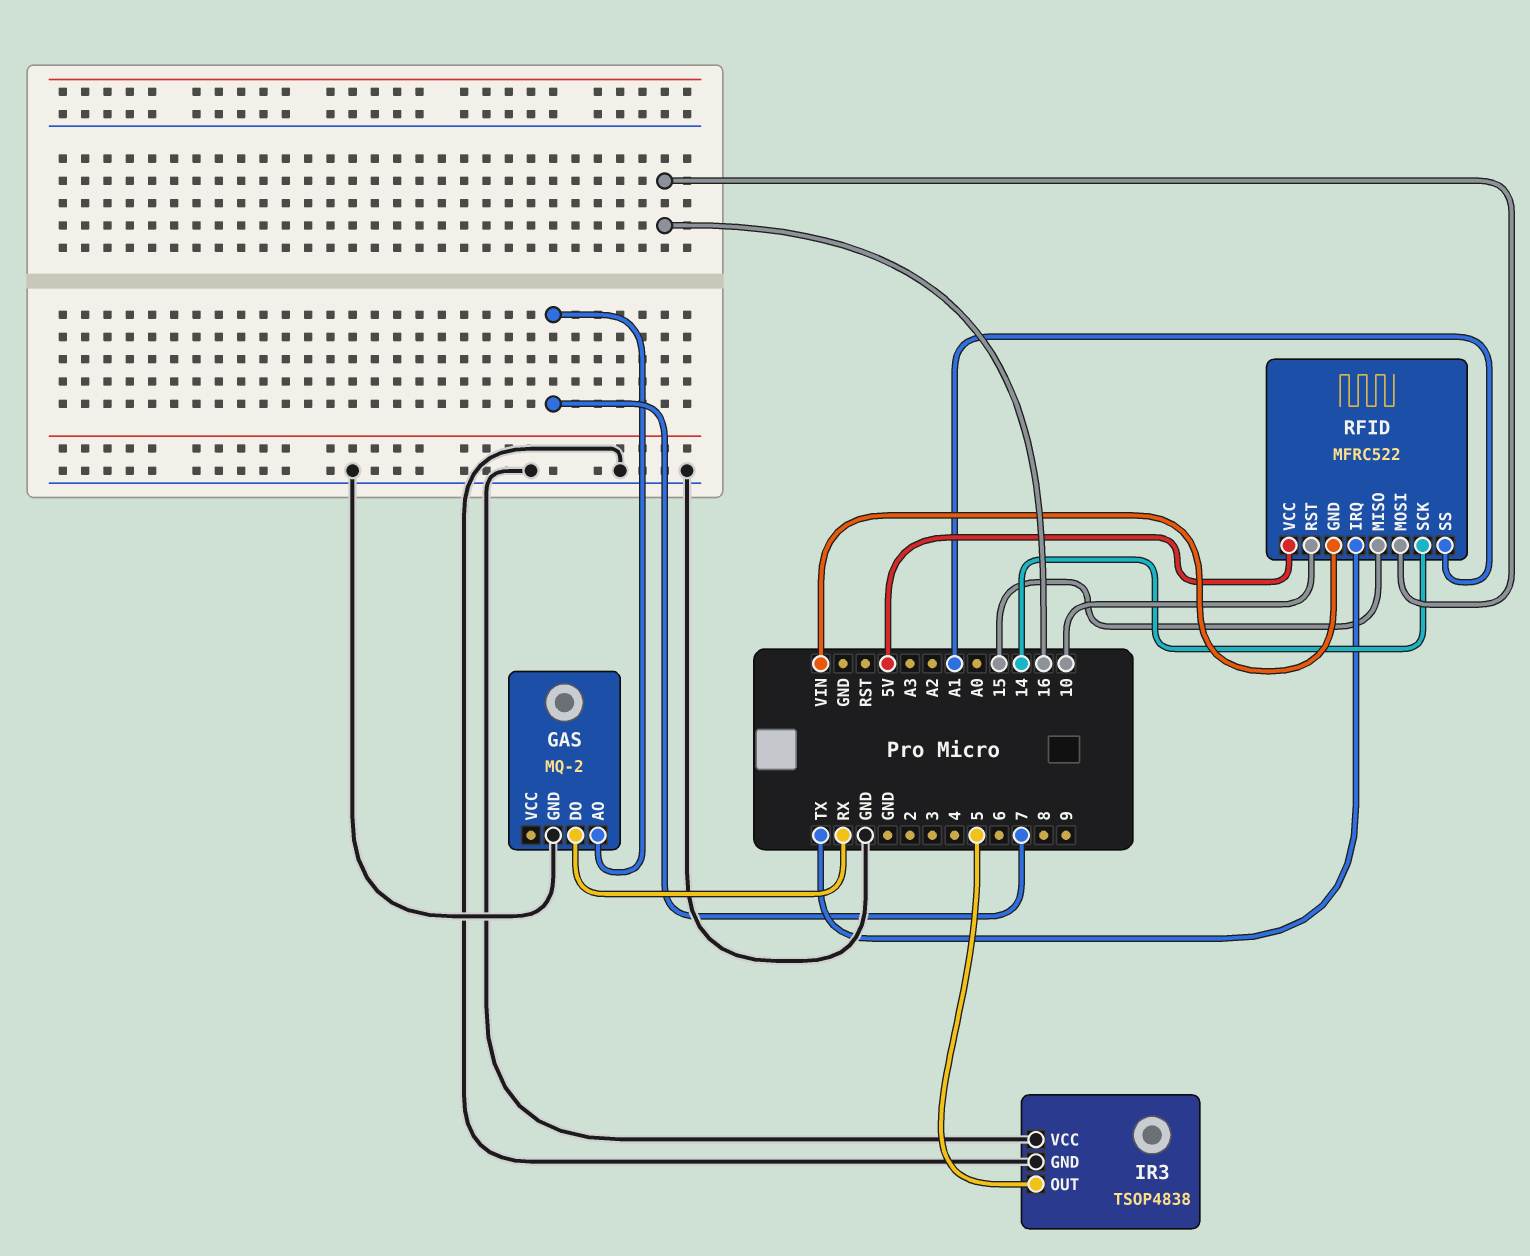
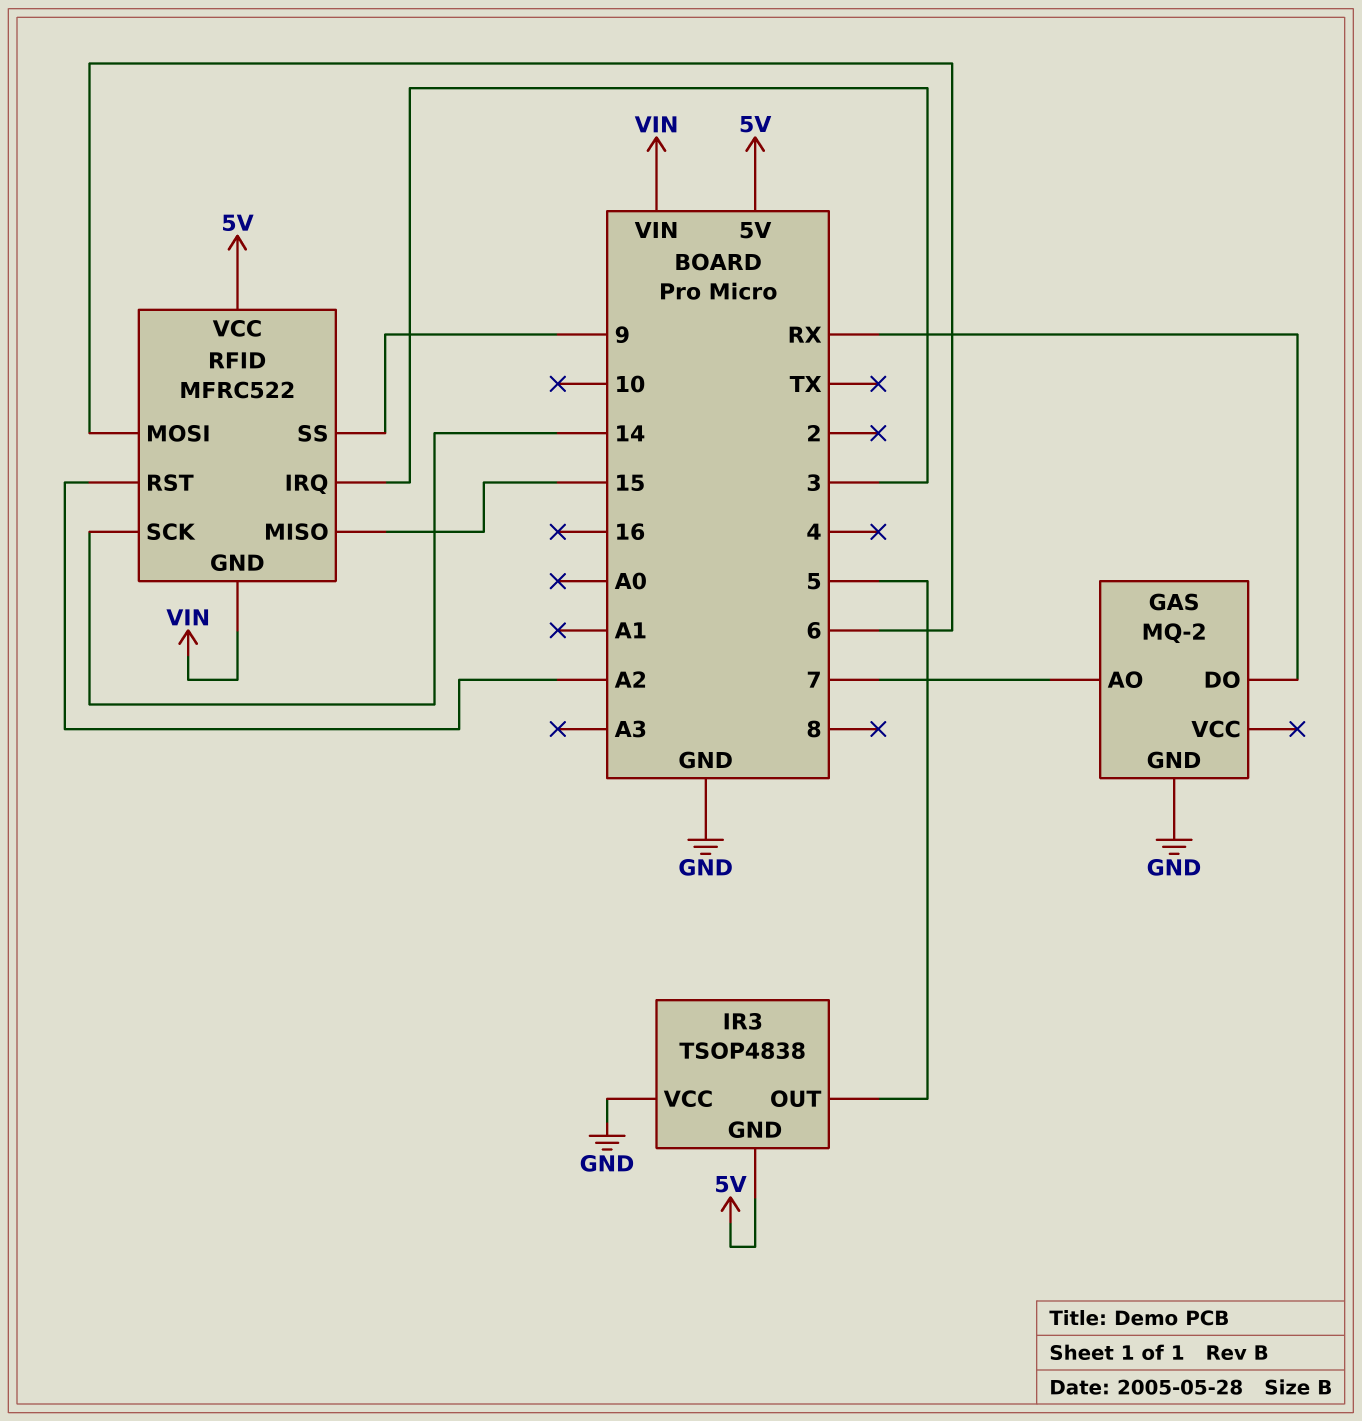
IR3 pin GND: GND -> 5V
RFID pin IRQ: TX -> 3
RFID pin MOSI: 16 -> 6
RFID pin RST: 10 -> A2
RFID pin SS: A1 -> 9

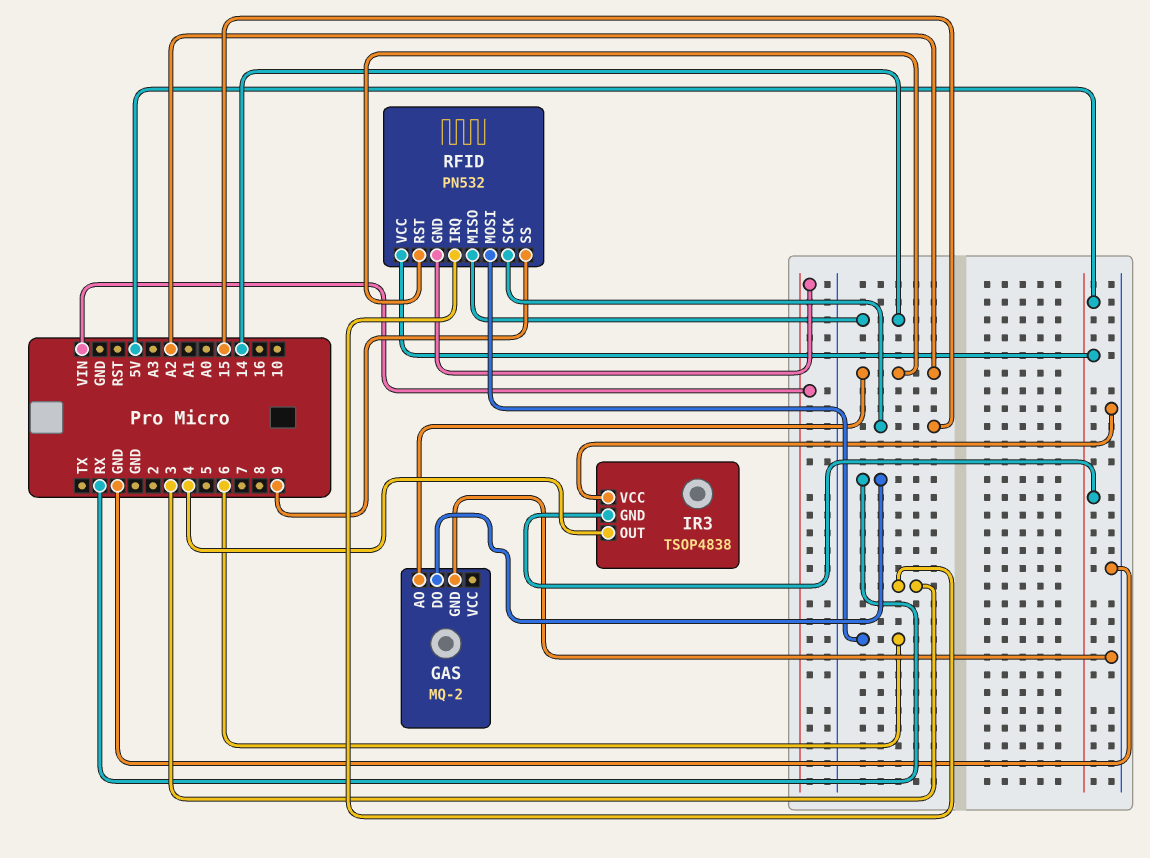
GAS pin AO: 7 -> A2
IR3 pin OUT: 5 -> 4
RFID: MFRC522 -> PN532
RFID pin MISO: 15 -> 14
RFID pin SCK: 14 -> 15

